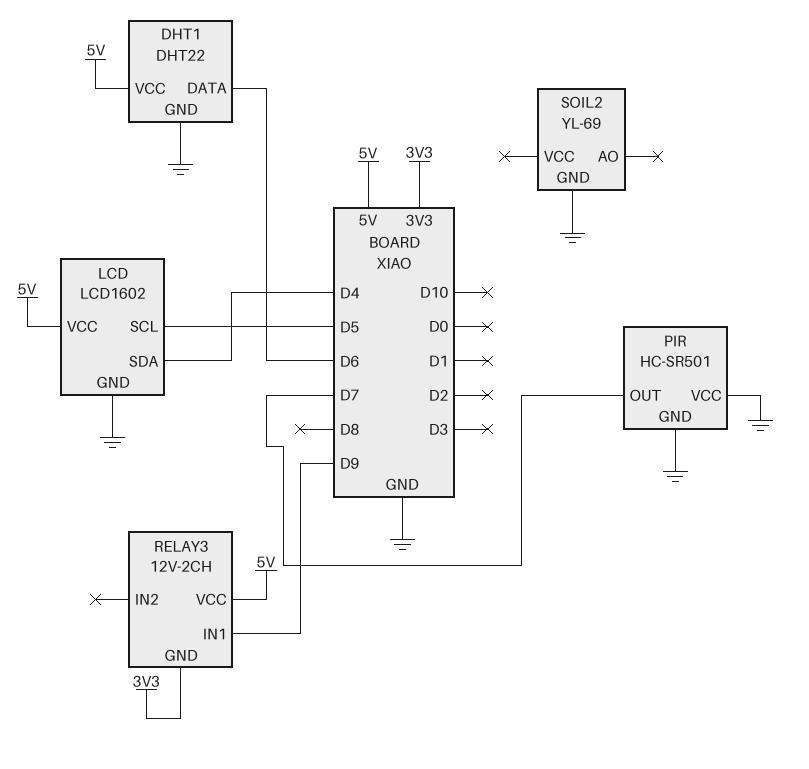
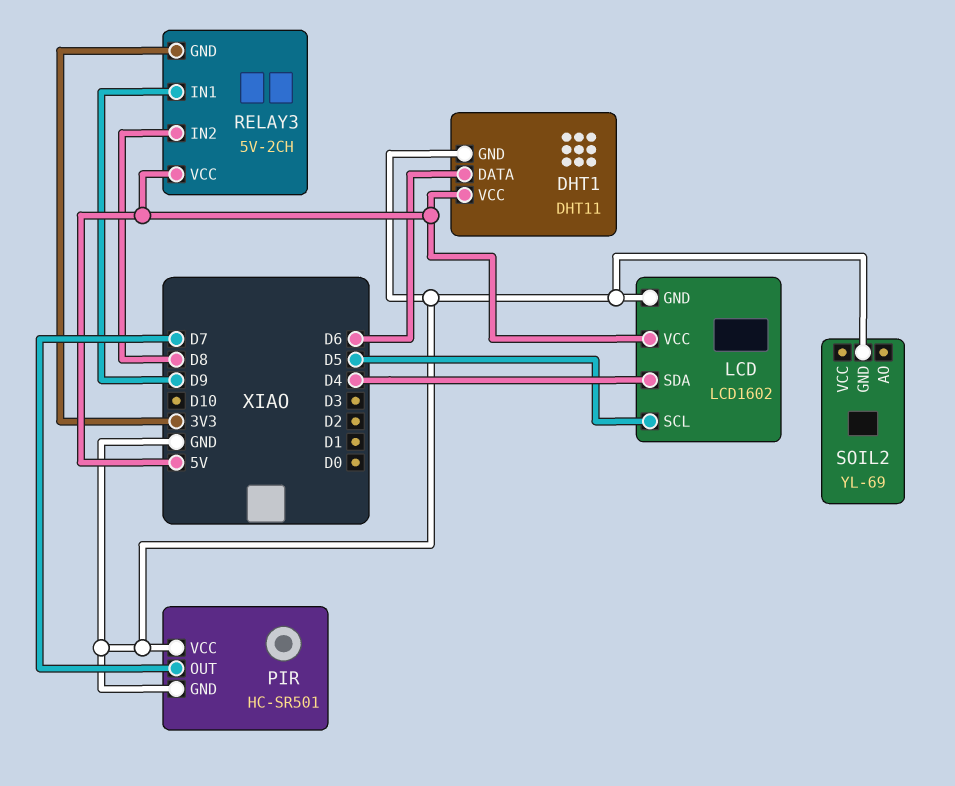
DHT1: DHT22 -> DHT11
RELAY3: 12V-2CH -> 5V-2CH
RELAY3 pin IN2: none -> D8

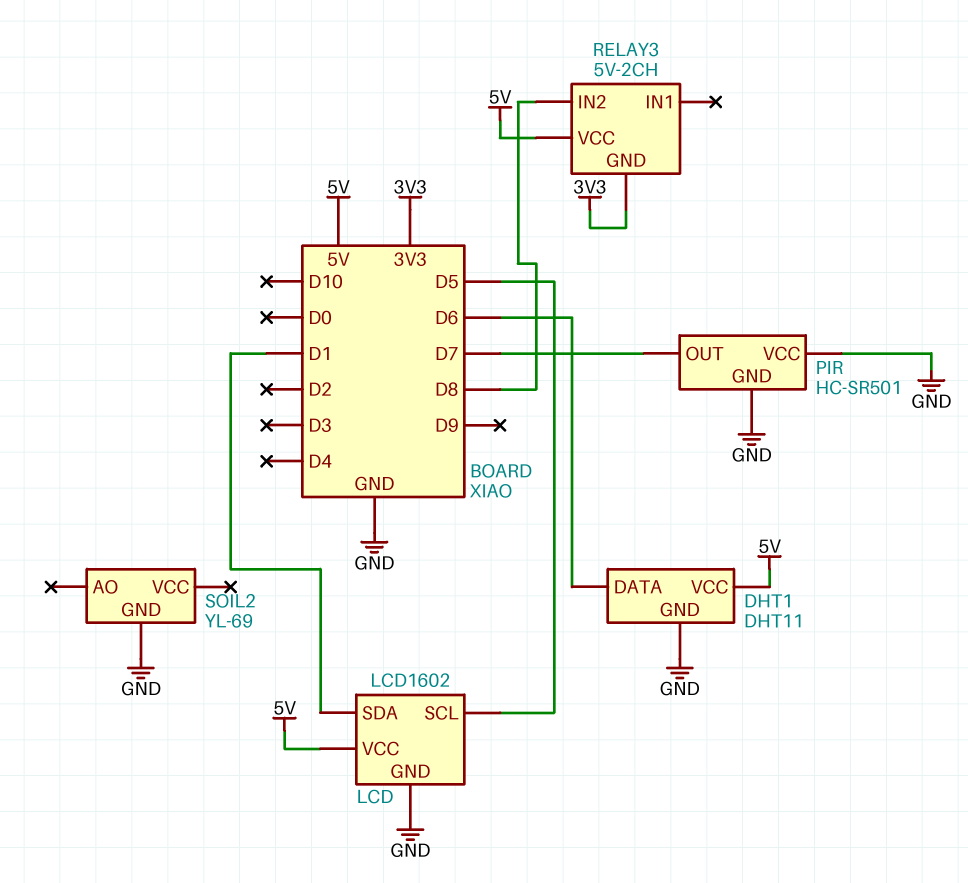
LCD pin SDA: D4 -> D1
RELAY3 pin IN1: D9 -> none

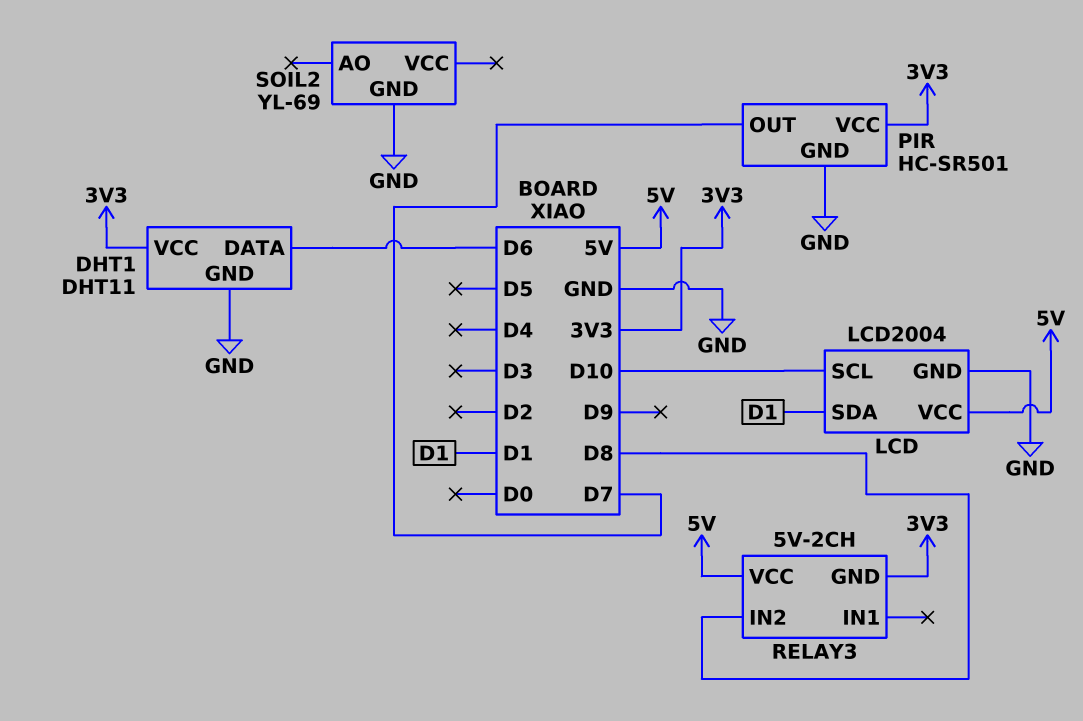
DHT1 pin VCC: 5V -> 3V3
LCD: LCD1602 -> LCD2004
LCD pin SCL: D5 -> D10
PIR pin VCC: GND -> 3V3

